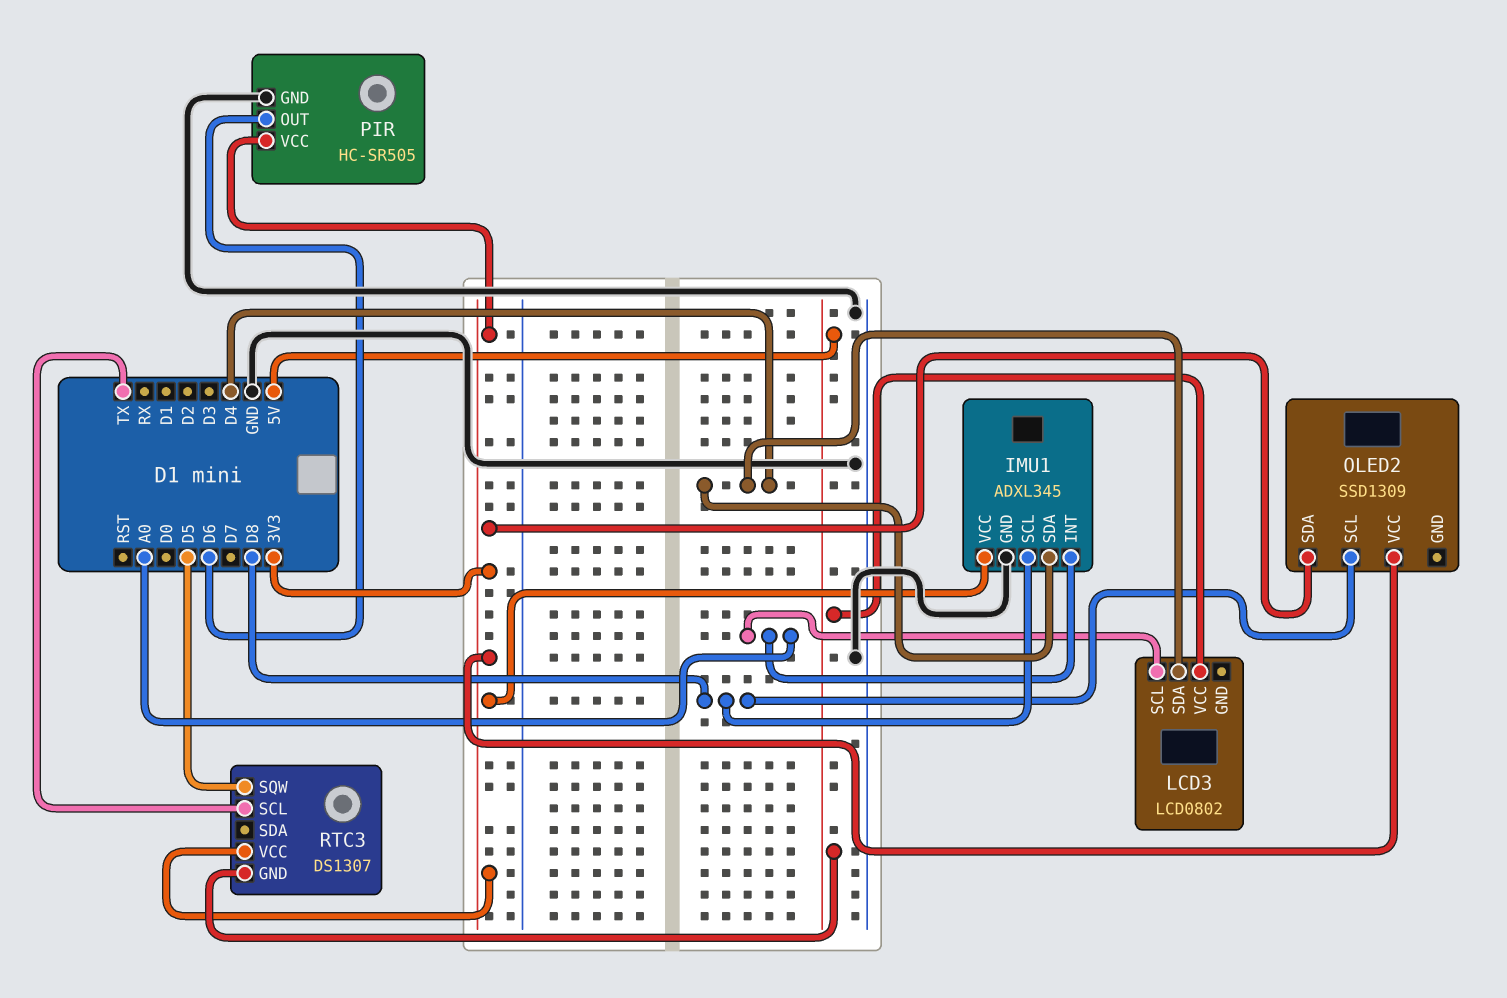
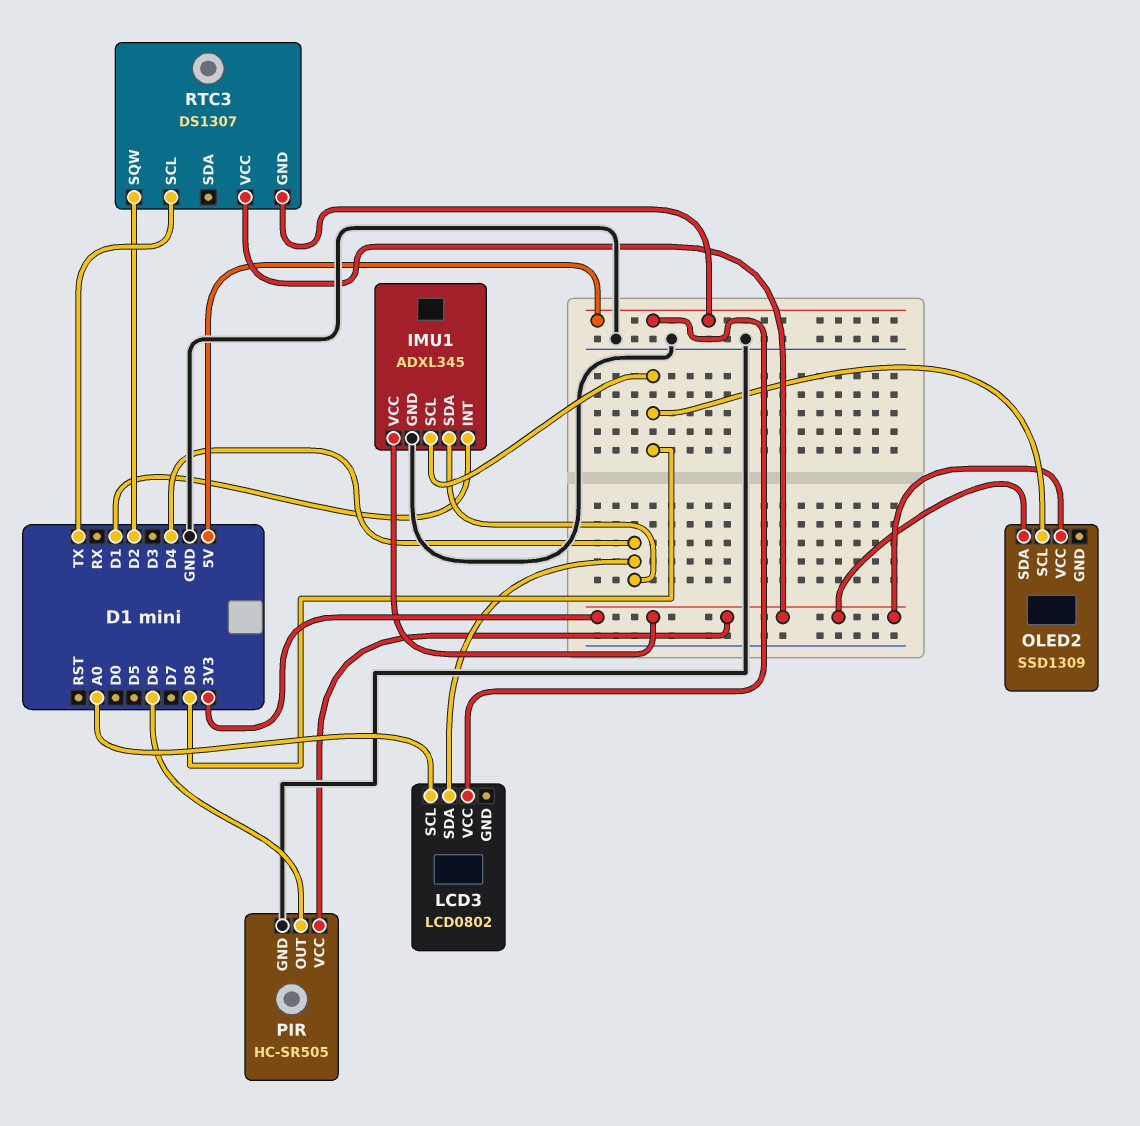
IMU1 pin INT: A0 -> D1
RTC3 pin SQW: D5 -> D2

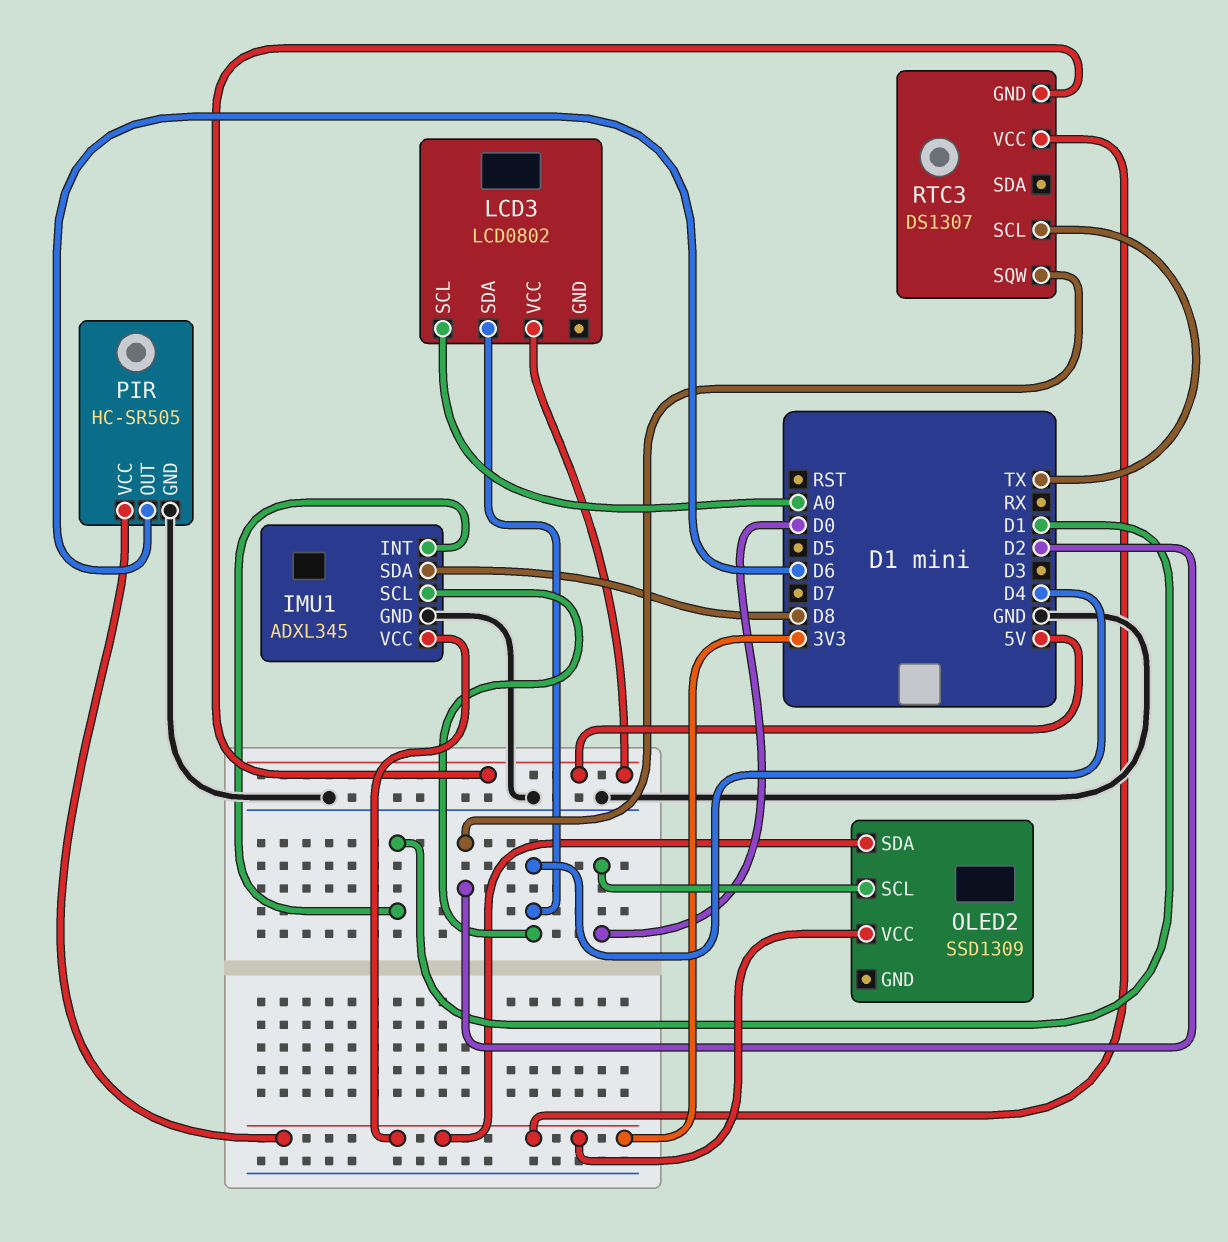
IMU1 pin SCL: D8 -> D4
IMU1 pin SDA: D4 -> D8
OLED2 pin SCL: D8 -> D0

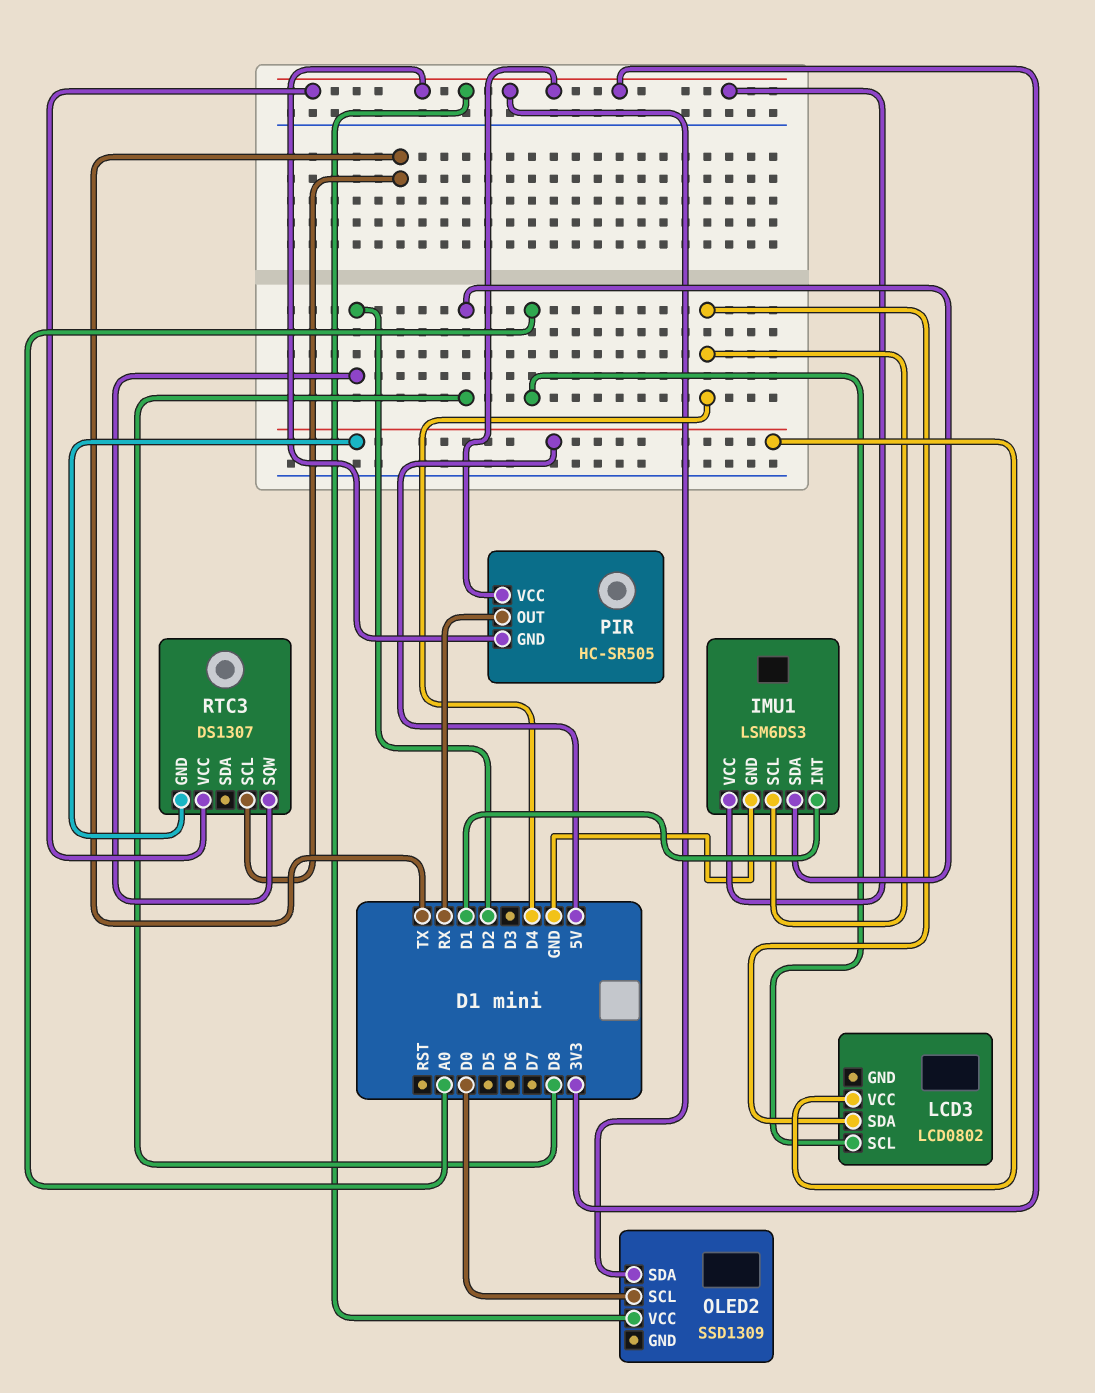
IMU1: ADXL345 -> LSM6DS3
PIR pin GND: GND -> 3V3
PIR pin OUT: D6 -> RX

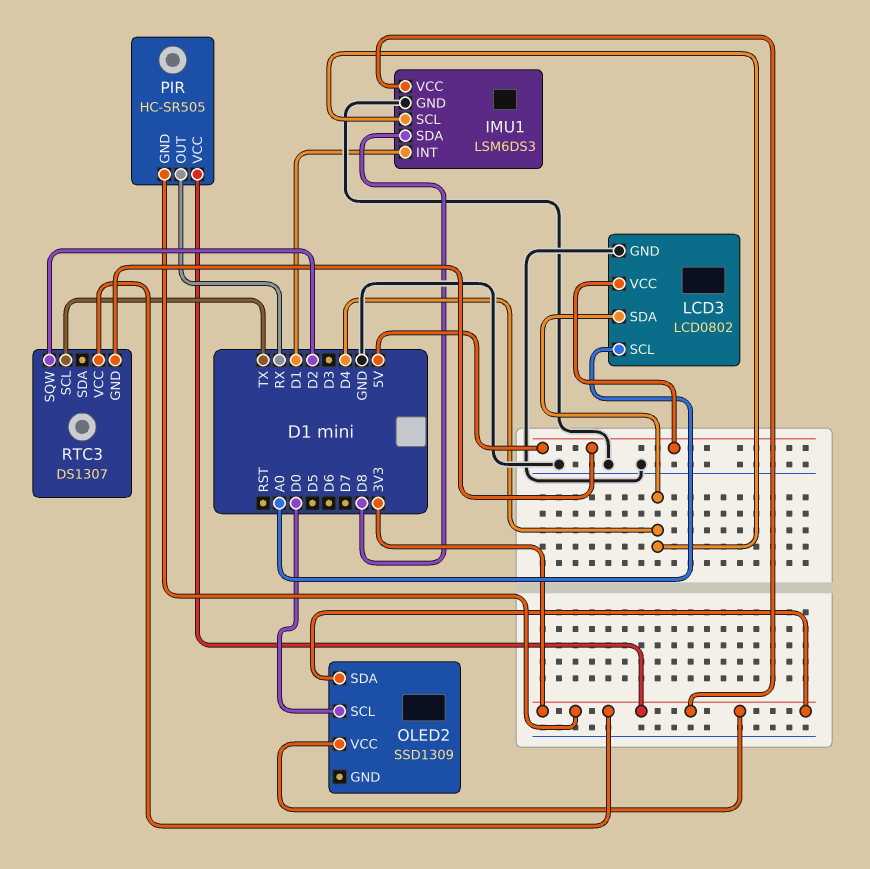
LCD3 pin GND: none -> GND

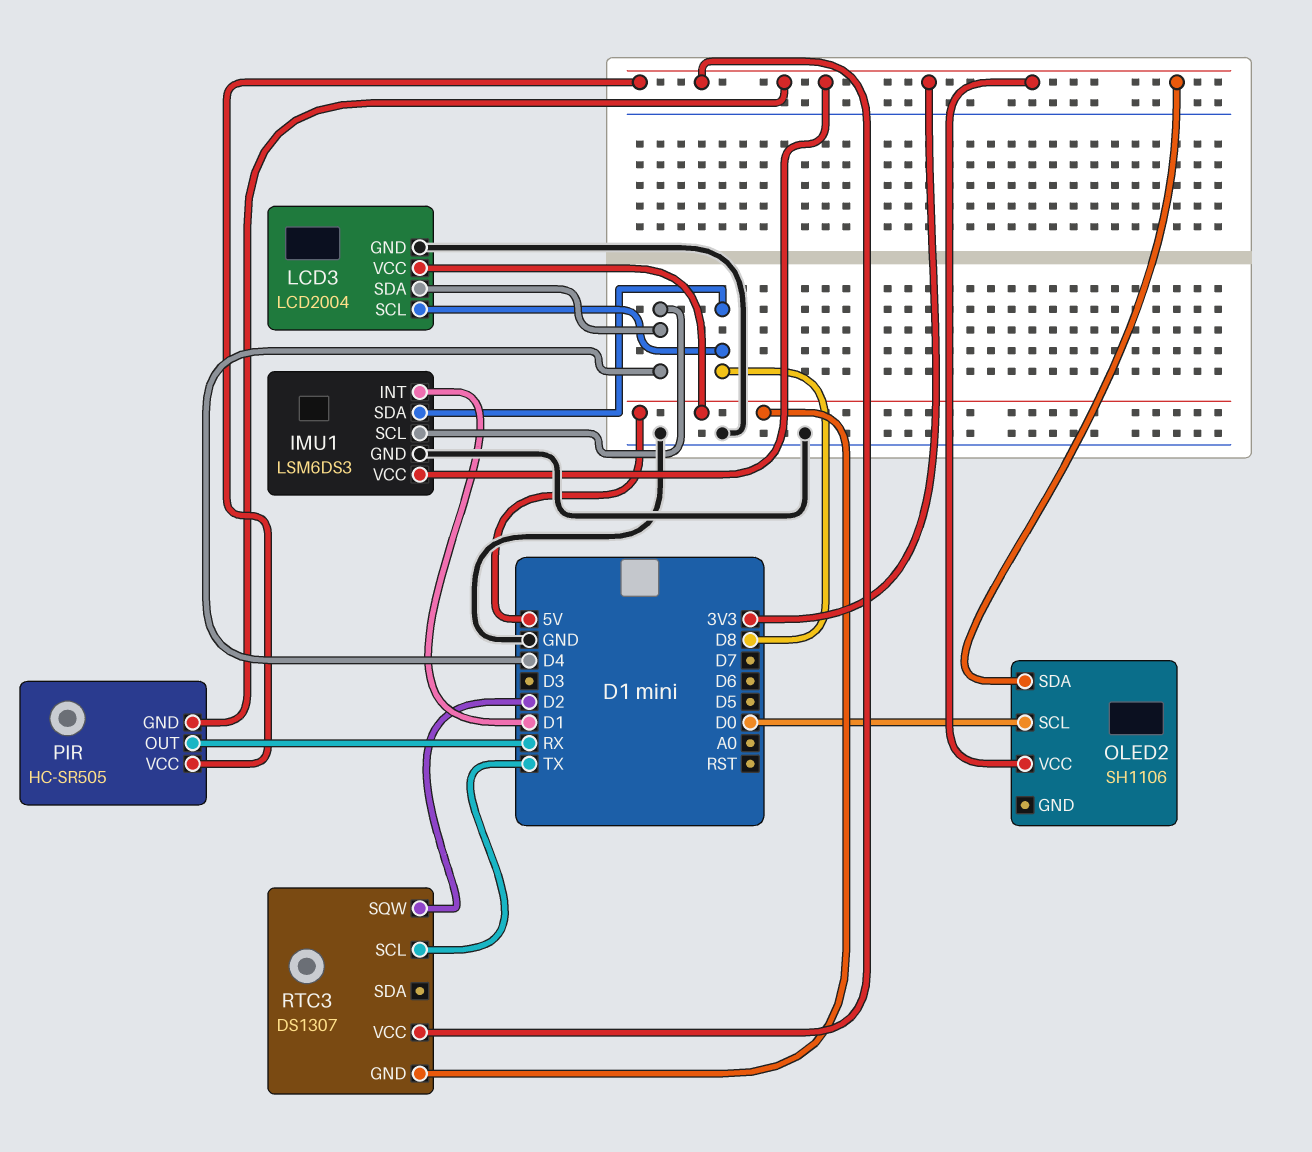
LCD3: LCD0802 -> LCD2004
LCD3 pin SCL: A0 -> D8
OLED2: SSD1309 -> SH1106

